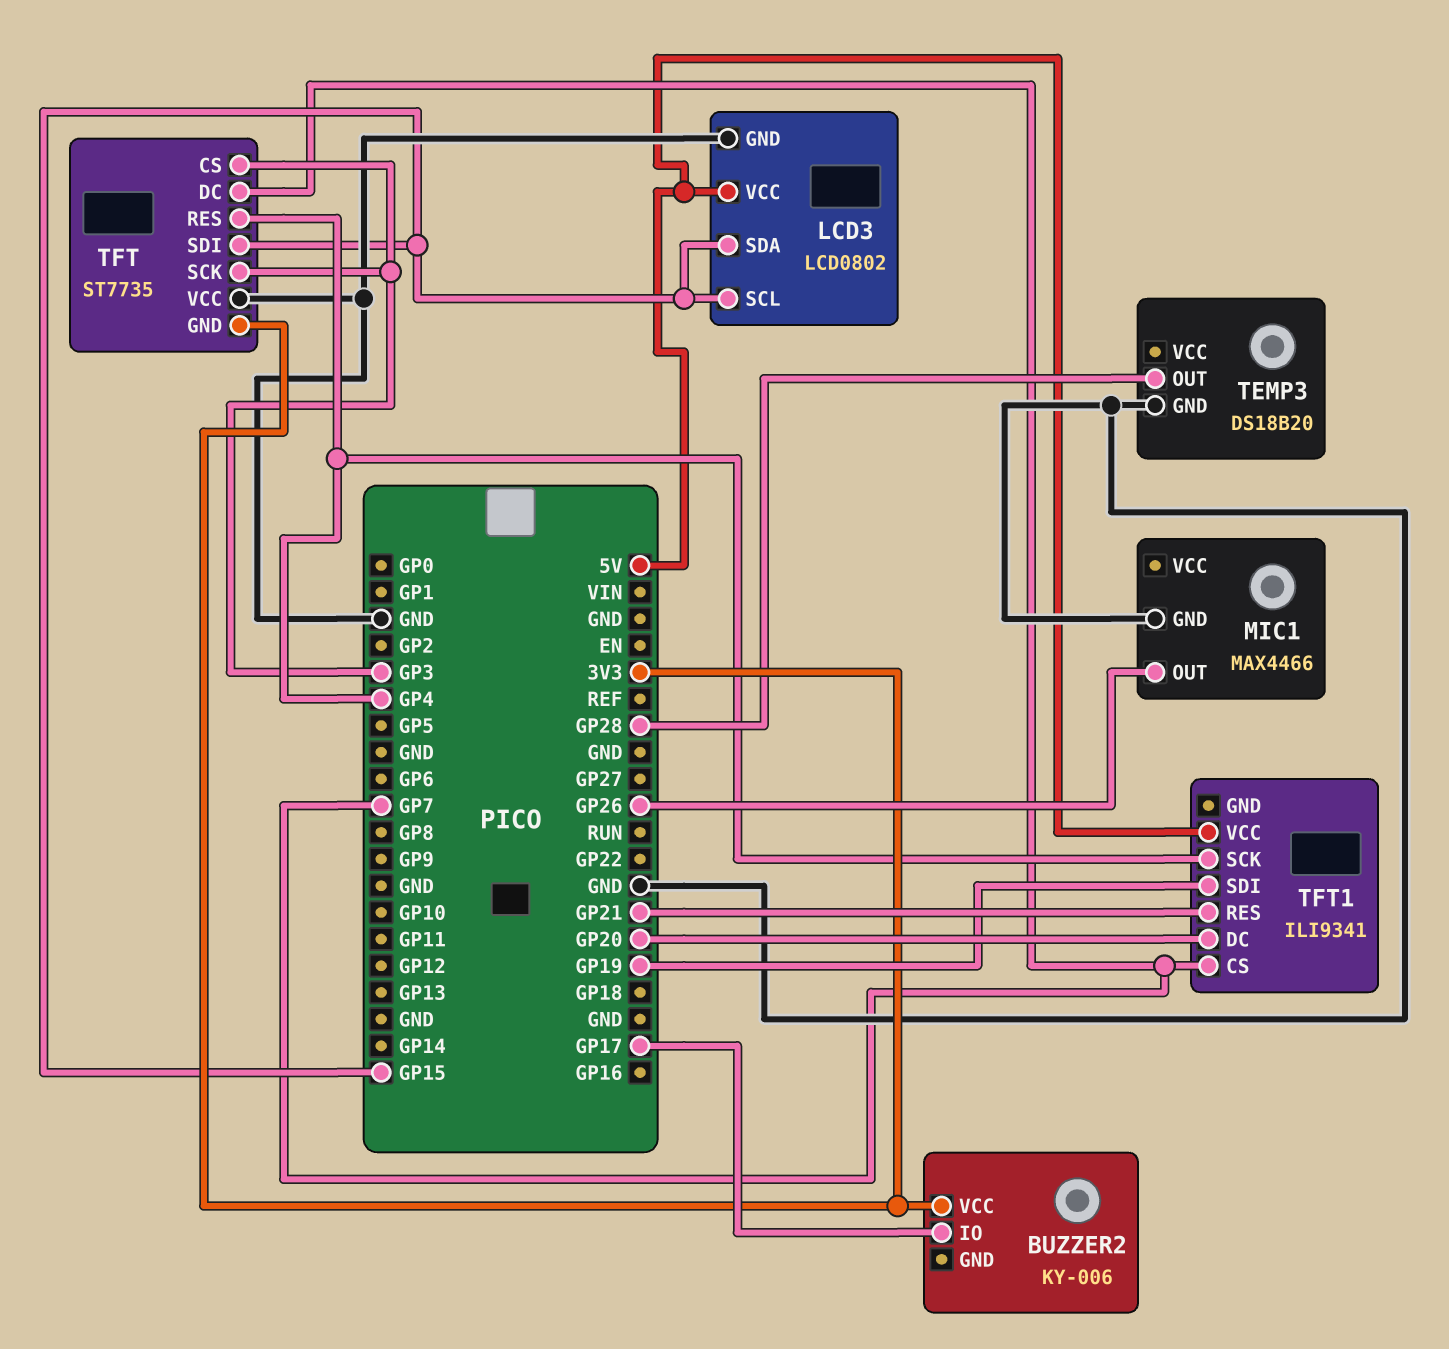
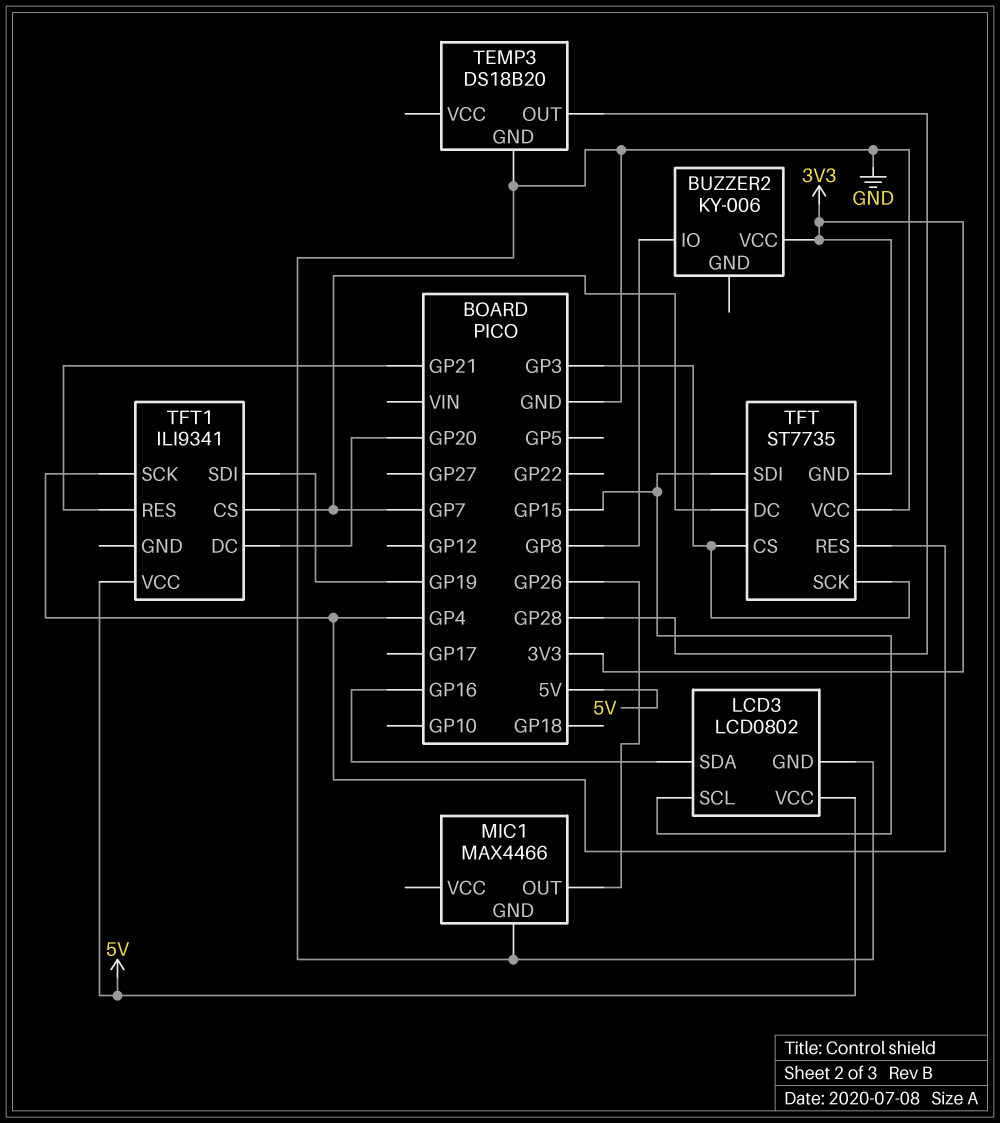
BUZZER2 pin IO: GP17 -> GP8
LCD3 pin SDA: GP15 -> GP16

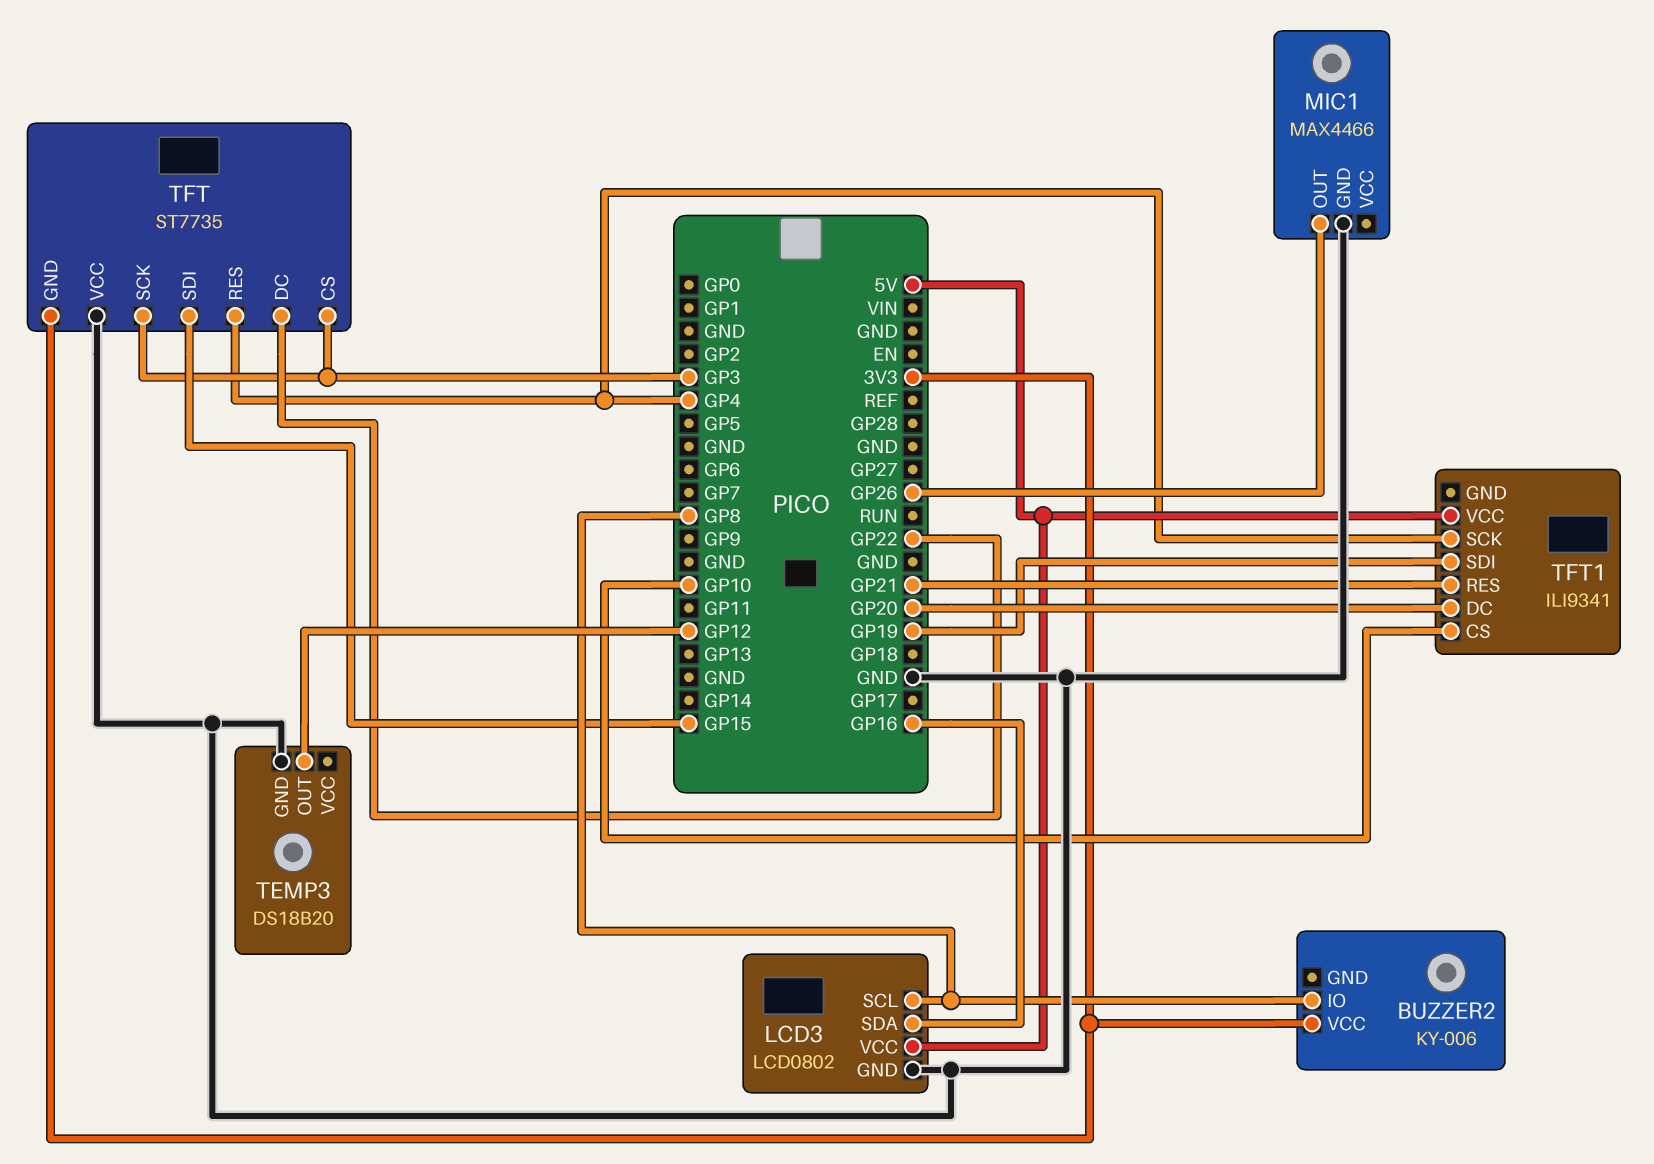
LCD3 pin SCL: GP15 -> GP8
TEMP3 pin OUT: GP28 -> GP12
TFT pin DC: GP7 -> GP22
TFT1 pin CS: GP7 -> GP10

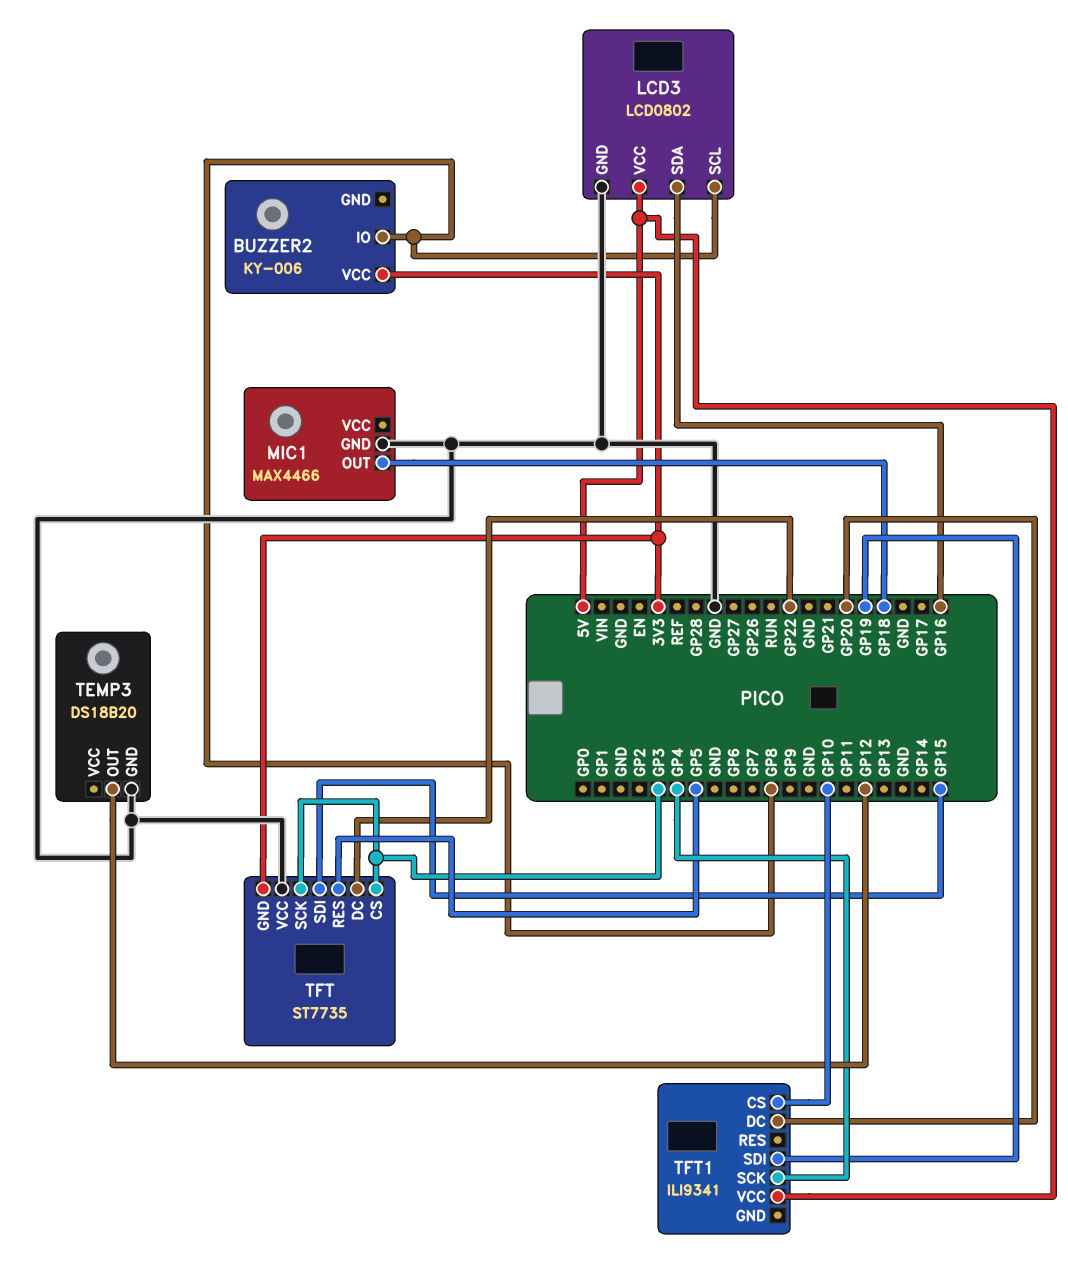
MIC1 pin OUT: GP26 -> GP18
TFT pin RES: GP4 -> GP5
TFT1 pin RES: GP21 -> none

